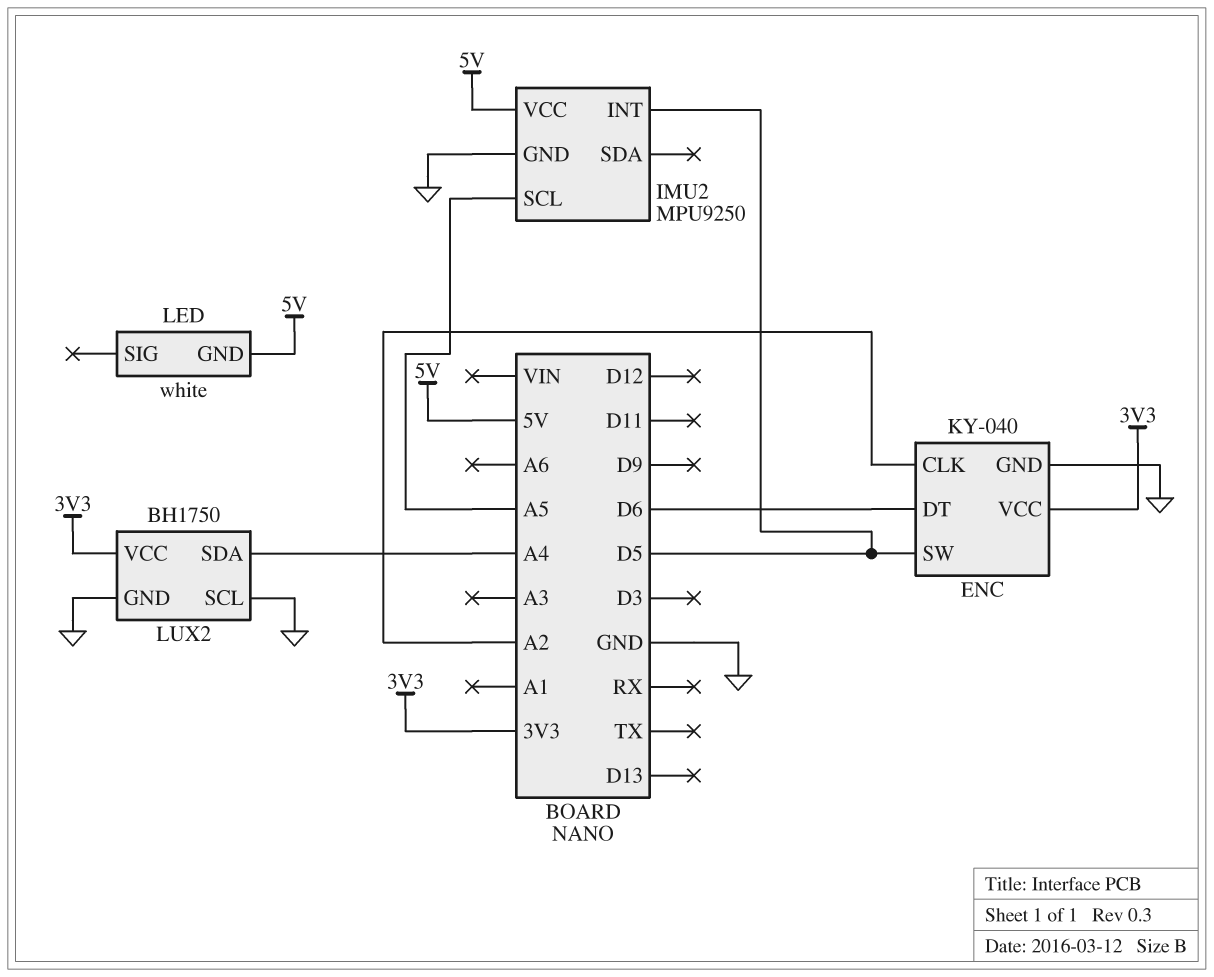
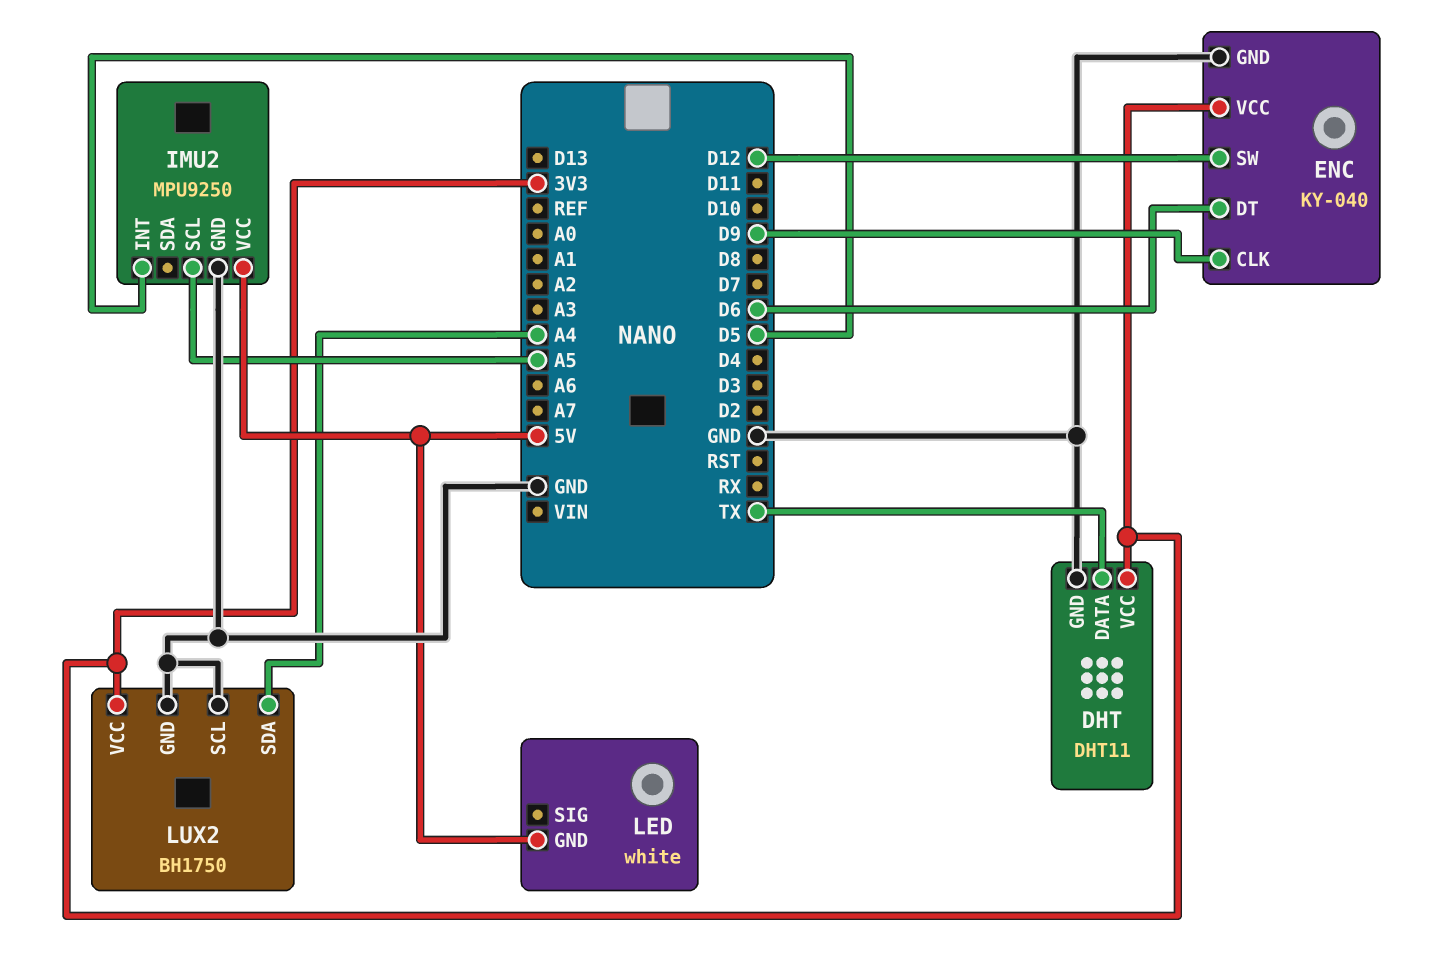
DHT: none -> DHT11
DHT pin DATA: none -> TX
DHT pin GND: none -> GND
DHT pin VCC: none -> 3V3
ENC pin CLK: A2 -> D9
ENC pin SW: D5 -> D12

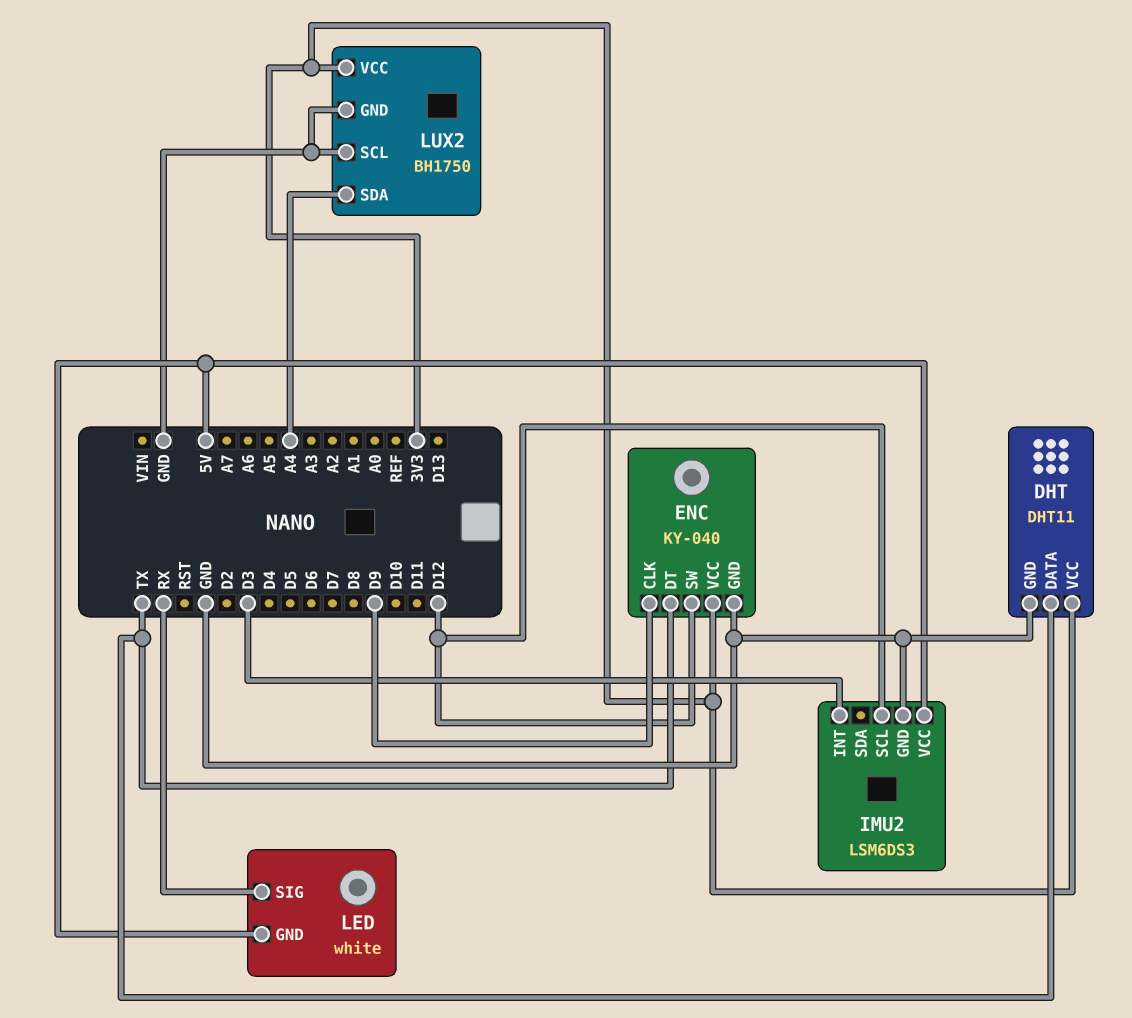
ENC pin DT: D6 -> TX
IMU2: MPU9250 -> LSM6DS3
IMU2 pin INT: D5 -> D3
IMU2 pin SCL: A5 -> D12
LED pin SIG: none -> RX

